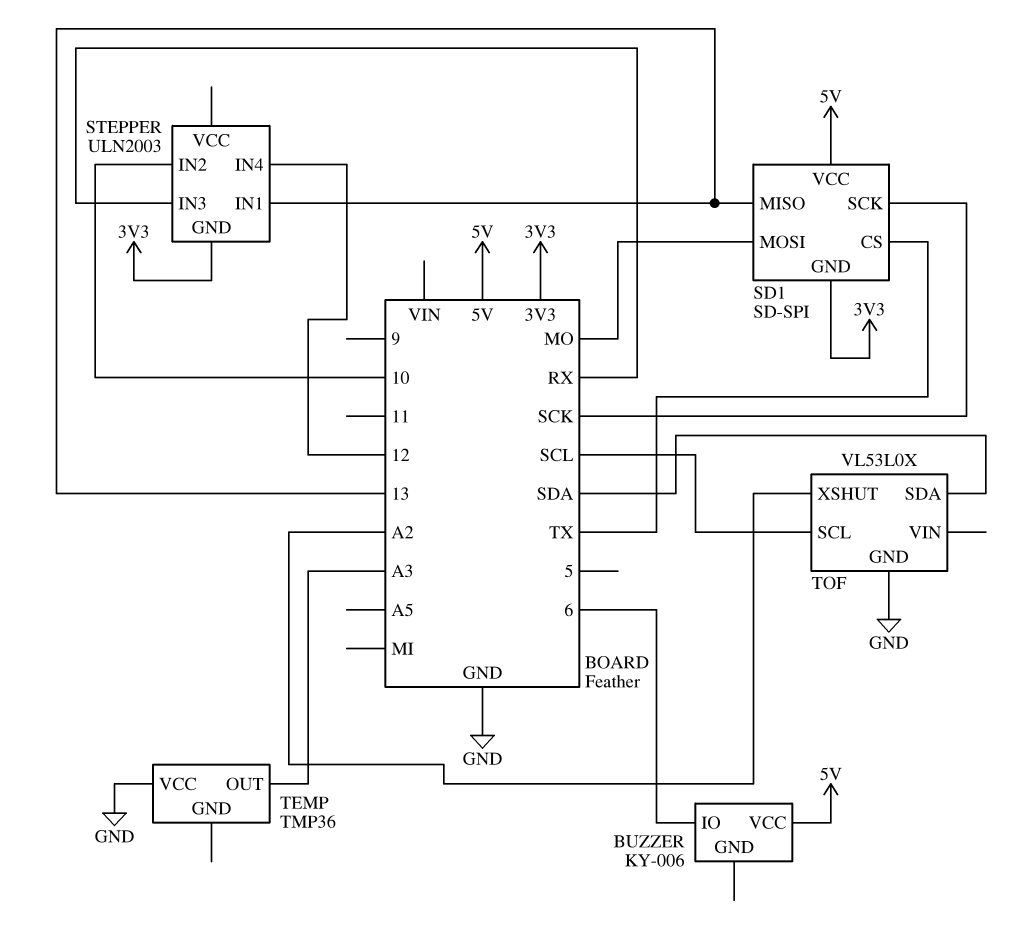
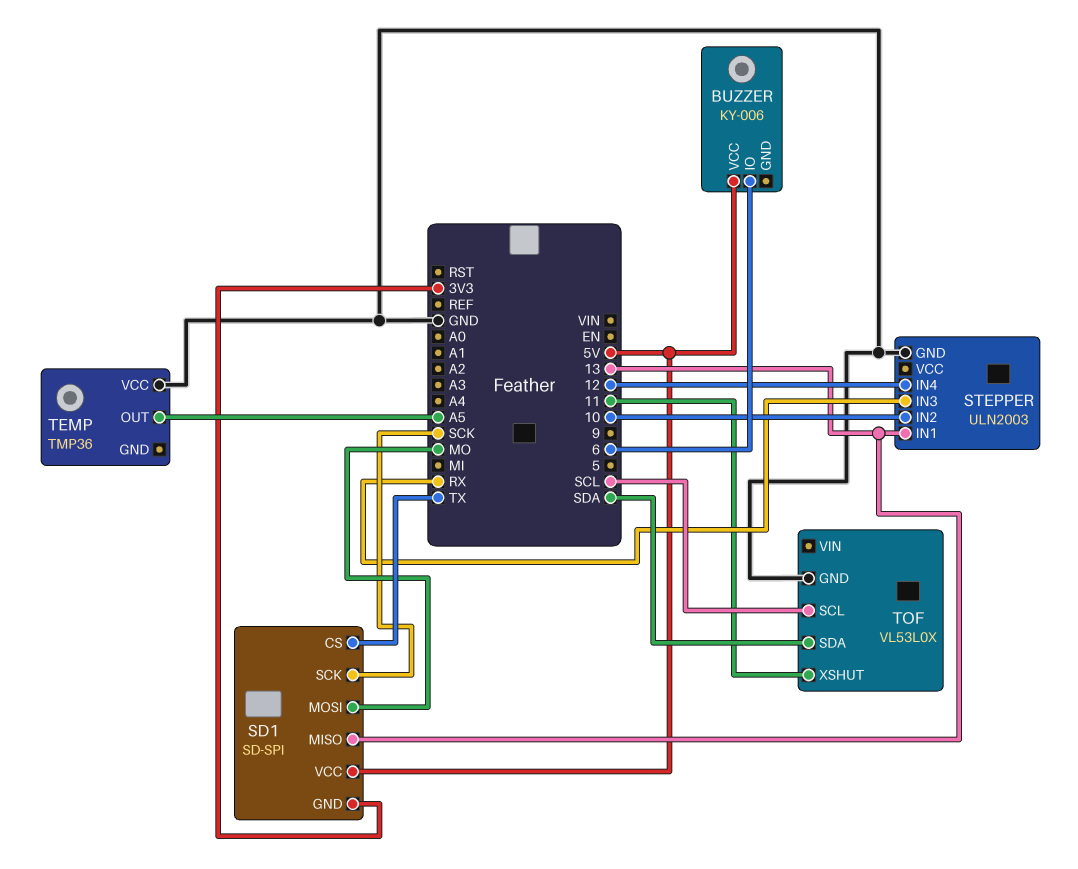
STEPPER pin GND: 3V3 -> GND
TEMP pin OUT: A3 -> A5
TOF pin XSHUT: A2 -> 11

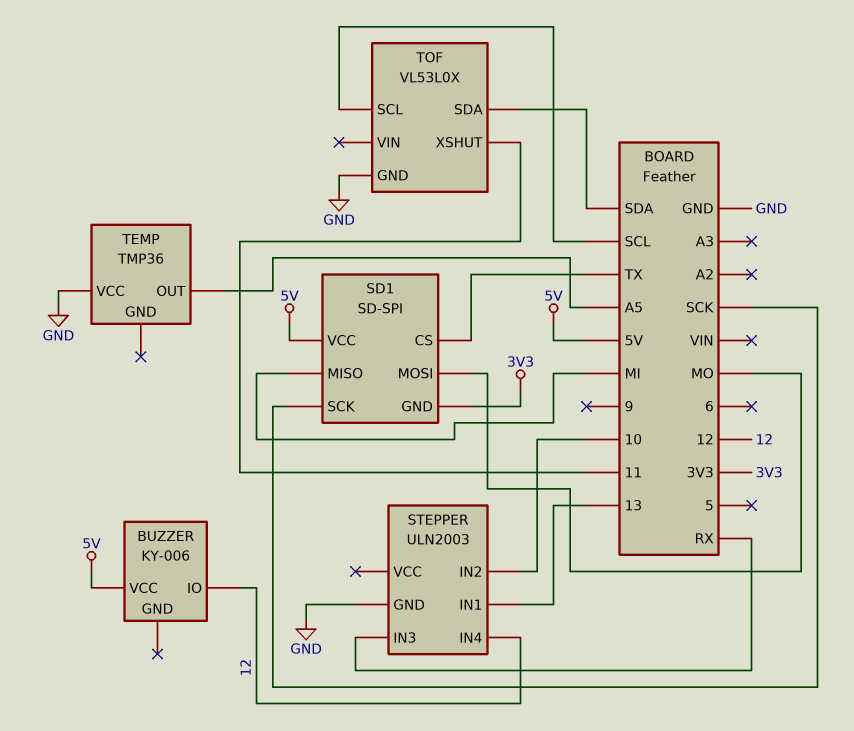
BUZZER pin IO: 6 -> 12
SD1 pin MISO: 13 -> MI

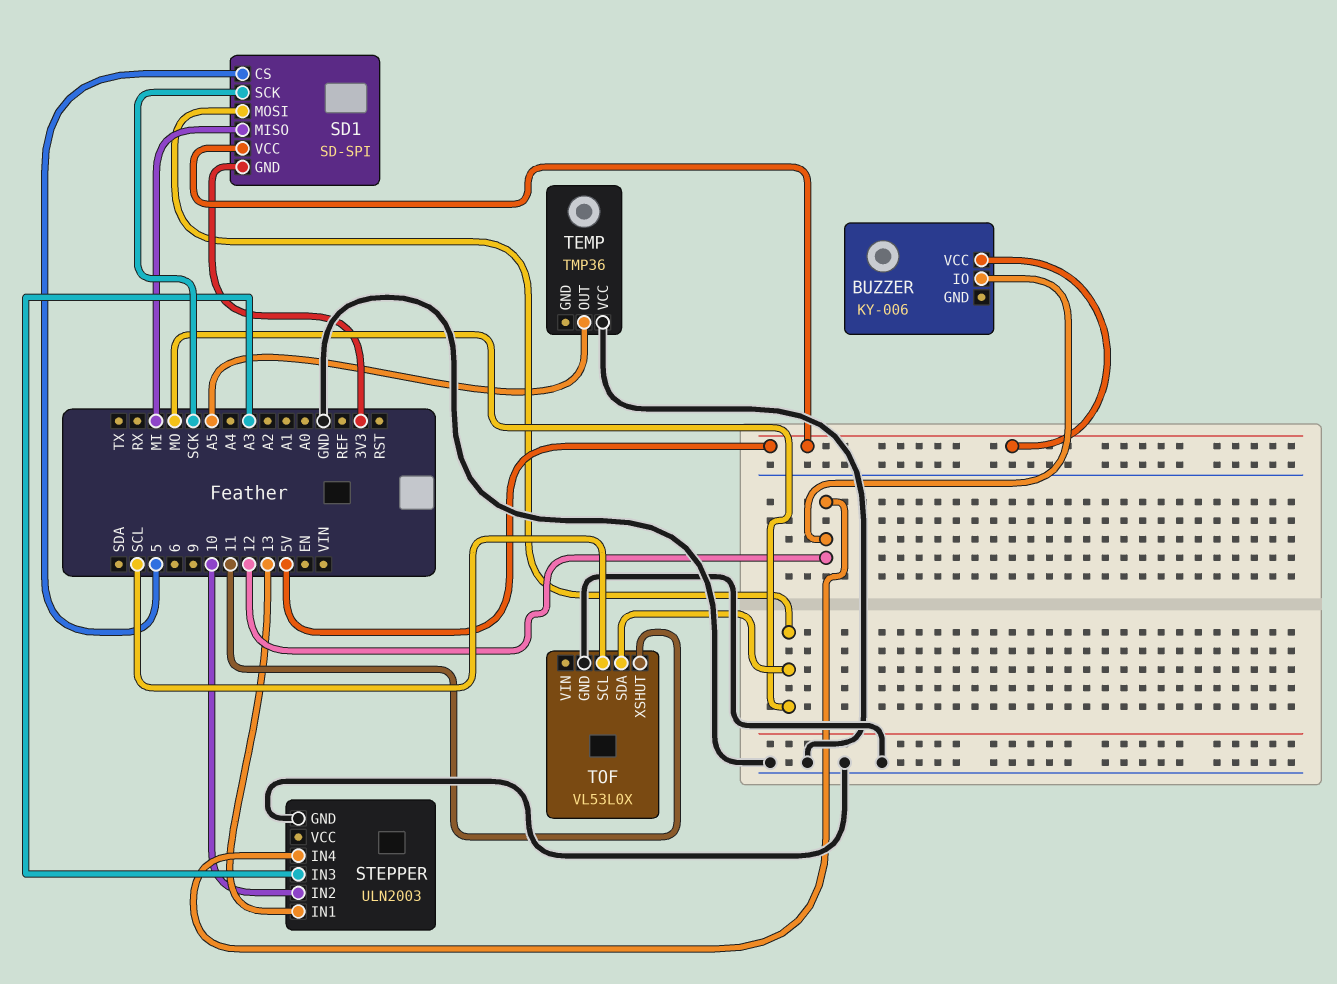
SD1 pin CS: TX -> 5
STEPPER pin IN3: RX -> A3
TOF pin SDA: SDA -> MO

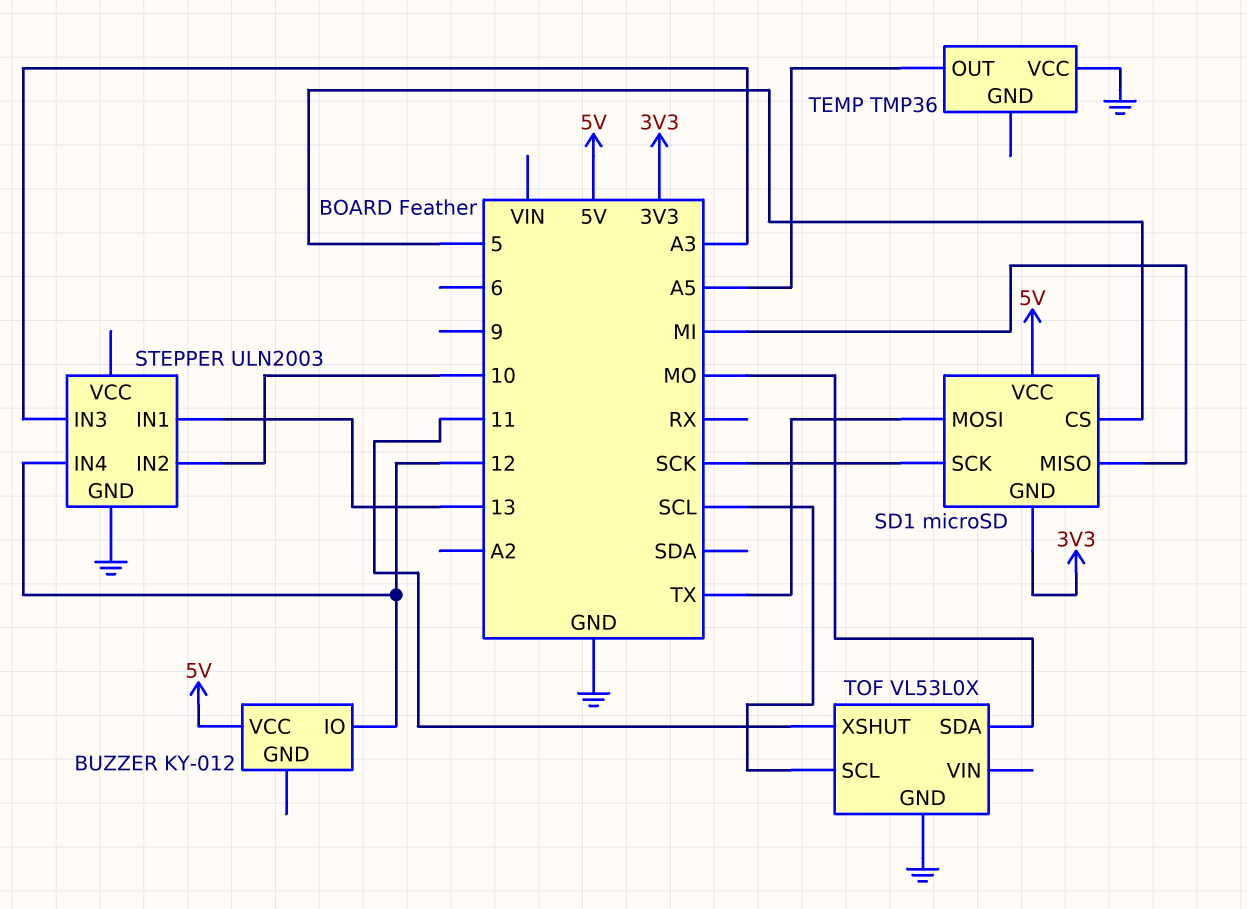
BUZZER: KY-006 -> KY-012
SD1: SD-SPI -> microSD
SD1 pin MOSI: MO -> TX

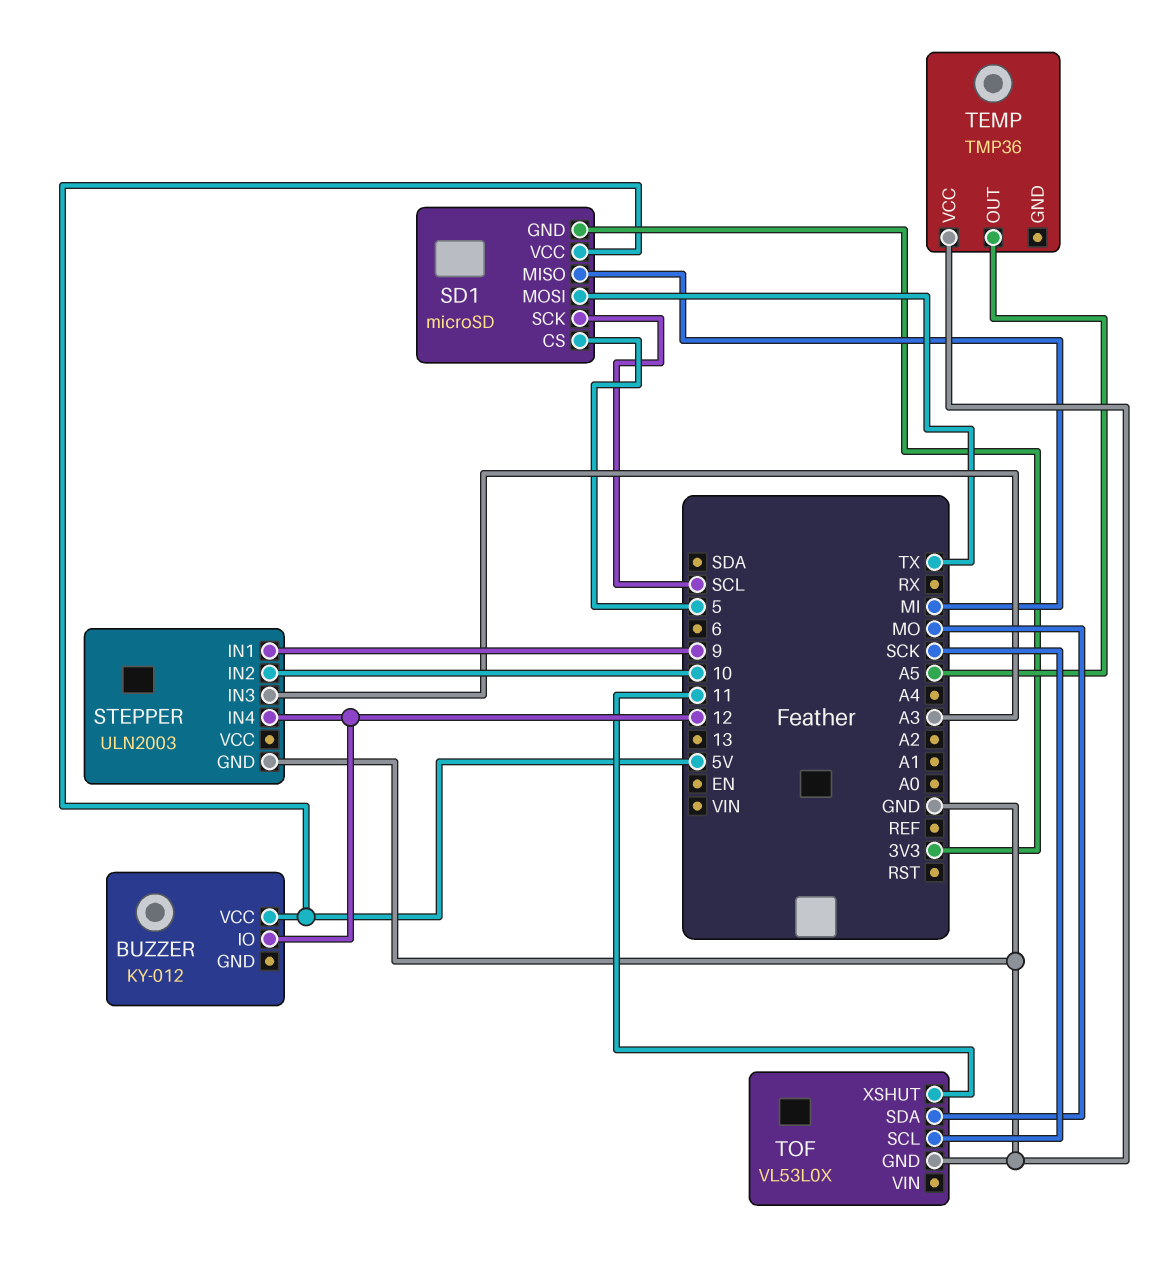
SD1 pin SCK: SCK -> SCL
STEPPER pin IN1: 13 -> 9
TOF pin SCL: SCL -> SCK

